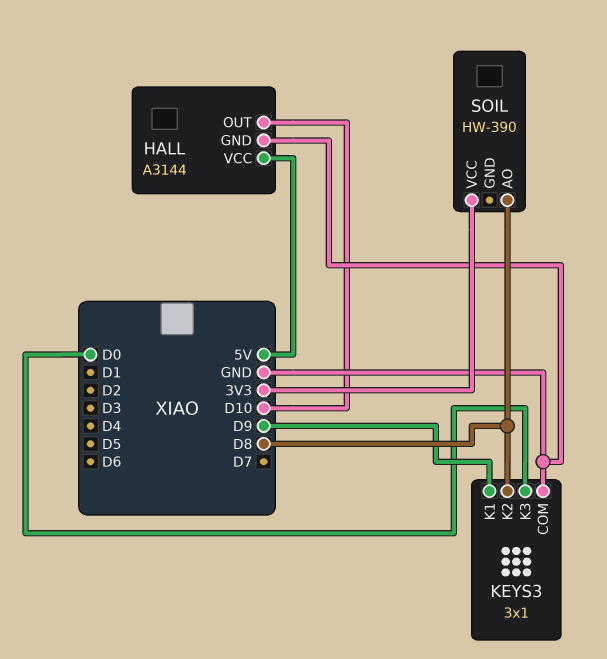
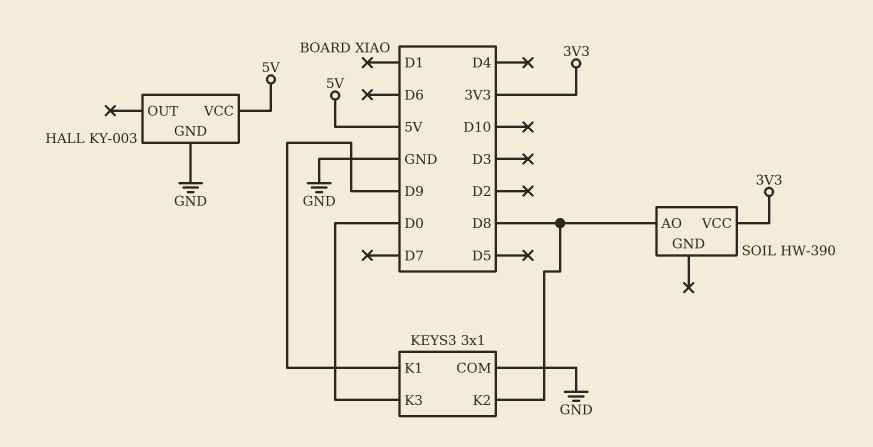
HALL: A3144 -> KY-003
HALL pin OUT: D10 -> none

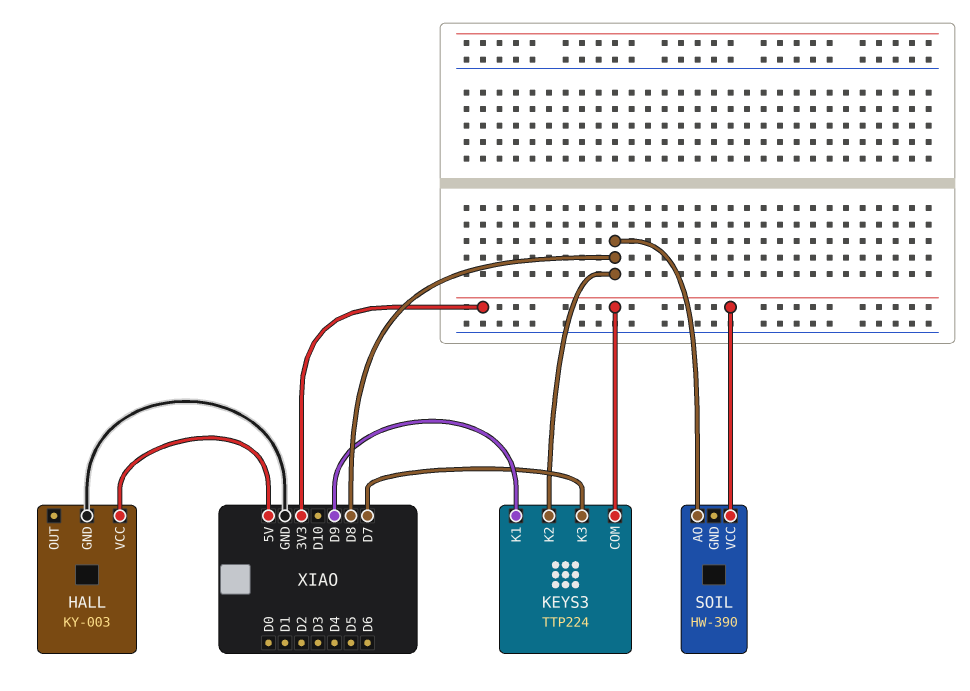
KEYS3: 3x1 -> TTP224
KEYS3 pin COM: GND -> 3V3
KEYS3 pin K3: D0 -> D7

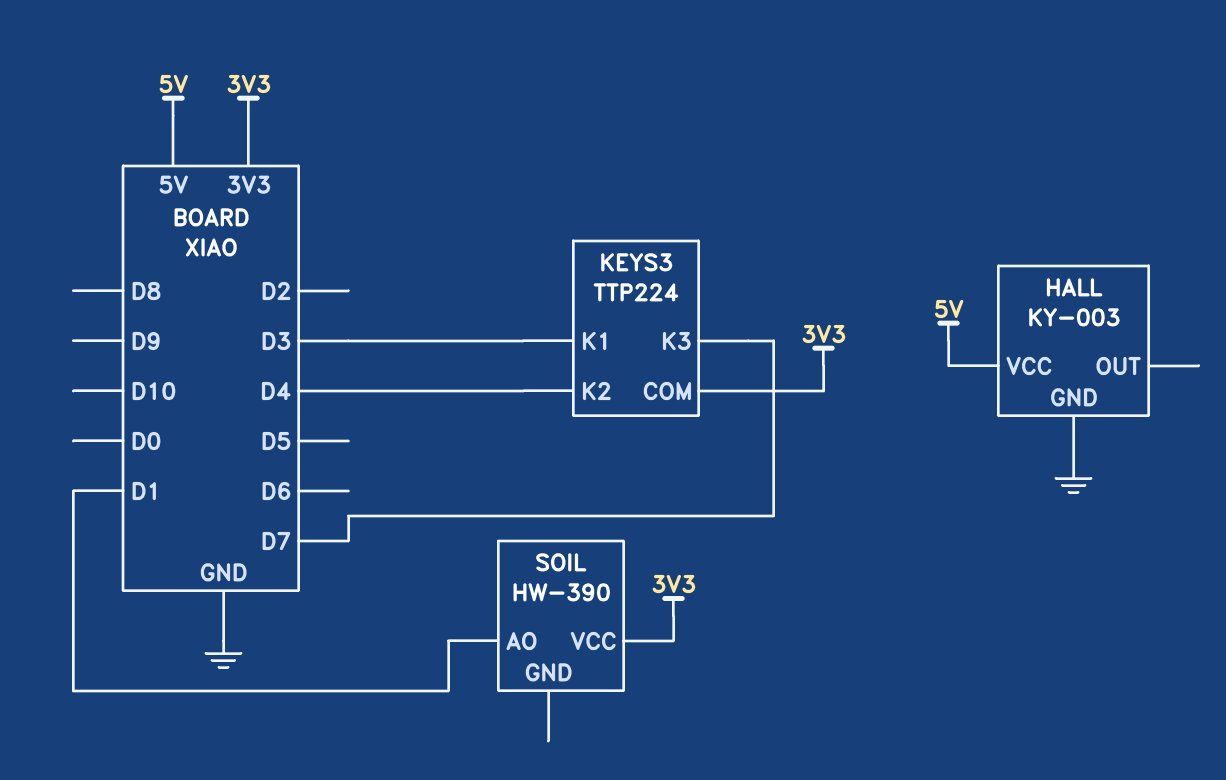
KEYS3 pin K1: D9 -> D3
KEYS3 pin K2: D8 -> D4
SOIL pin AO: D8 -> D1

